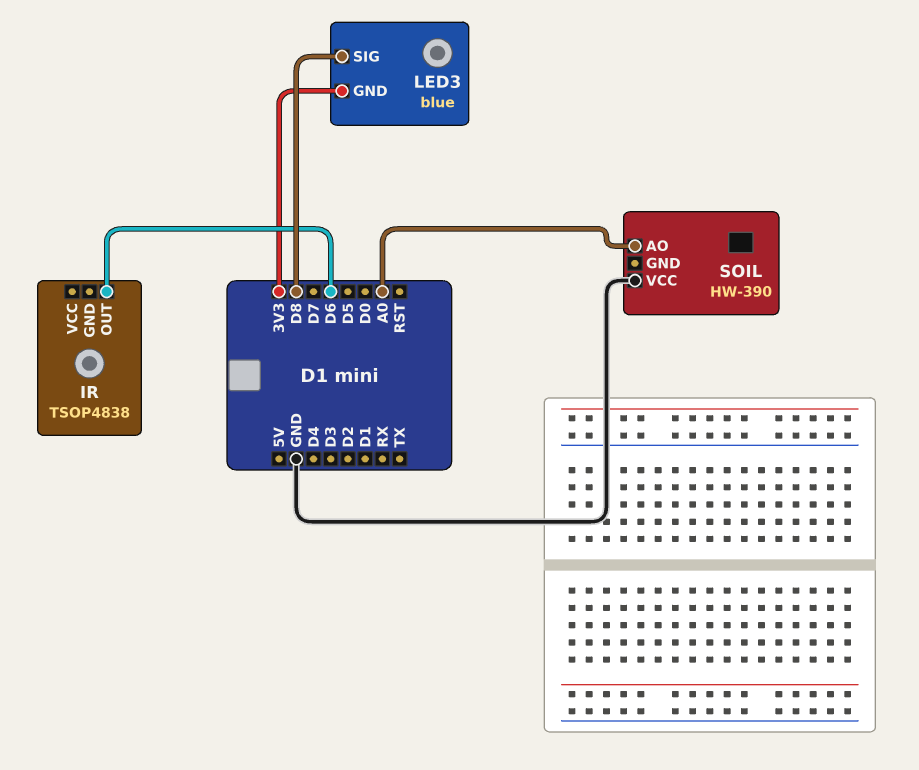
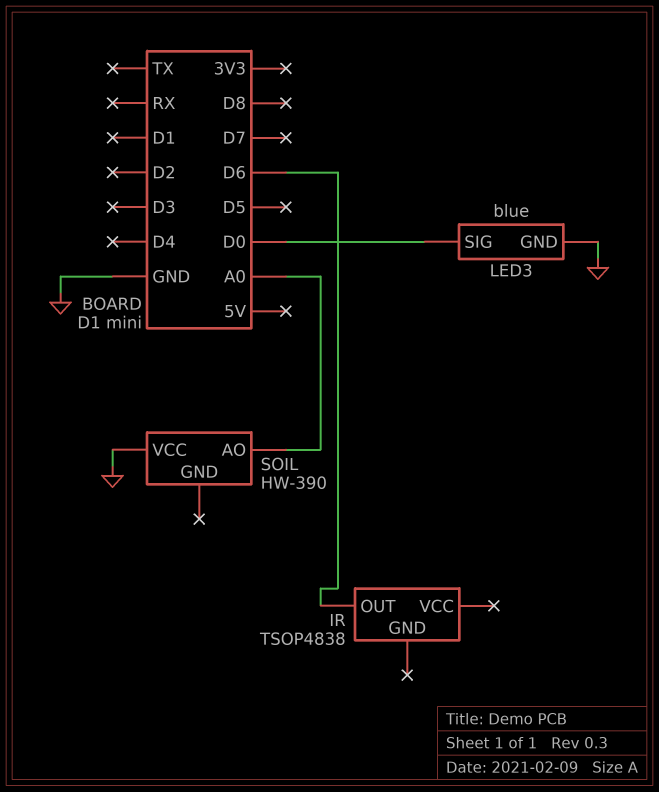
LED3 pin GND: 3V3 -> GND
LED3 pin SIG: D8 -> D0

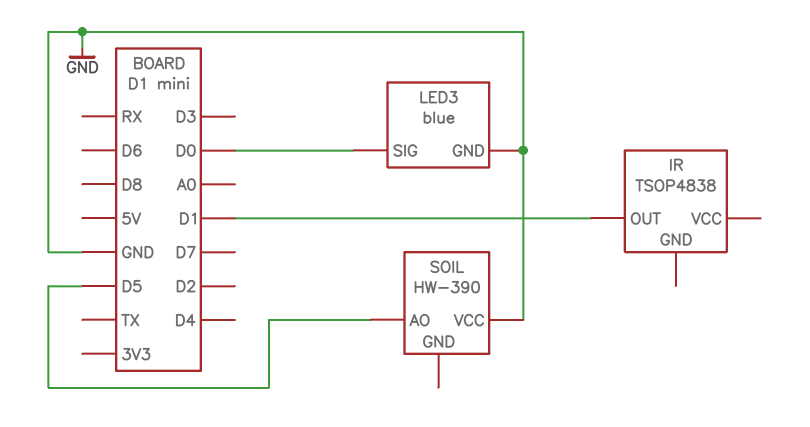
IR pin OUT: D6 -> D1
SOIL pin AO: A0 -> D5

